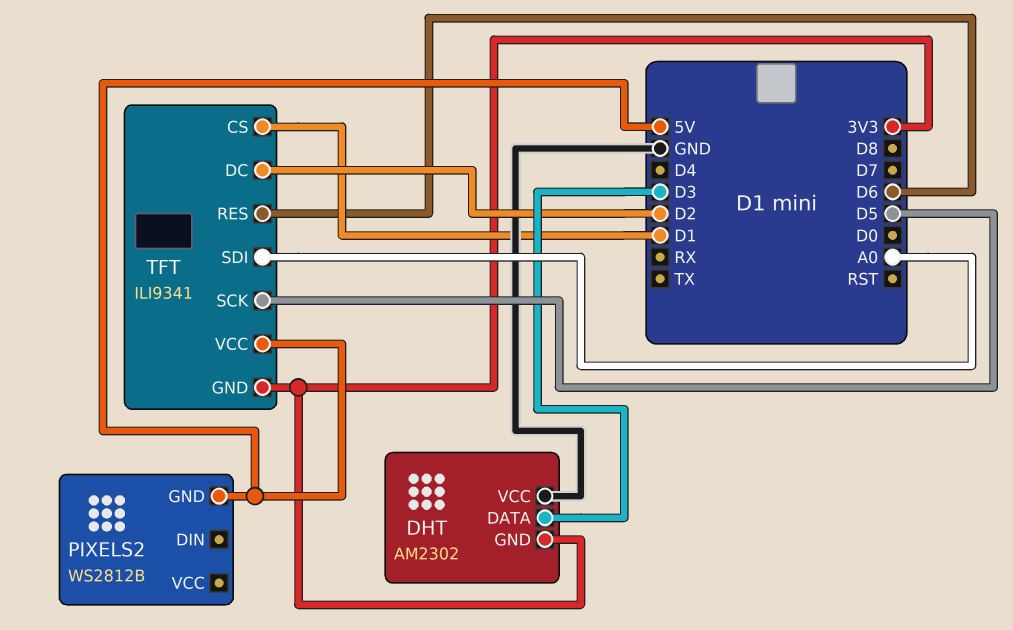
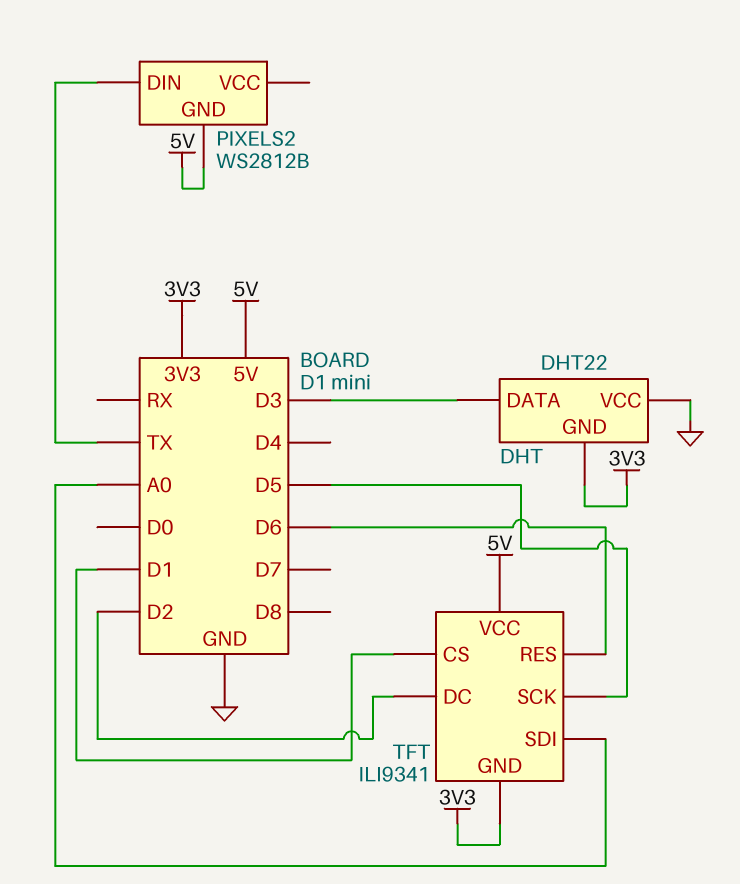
DHT: AM2302 -> DHT22
PIXELS2 pin DIN: none -> TX

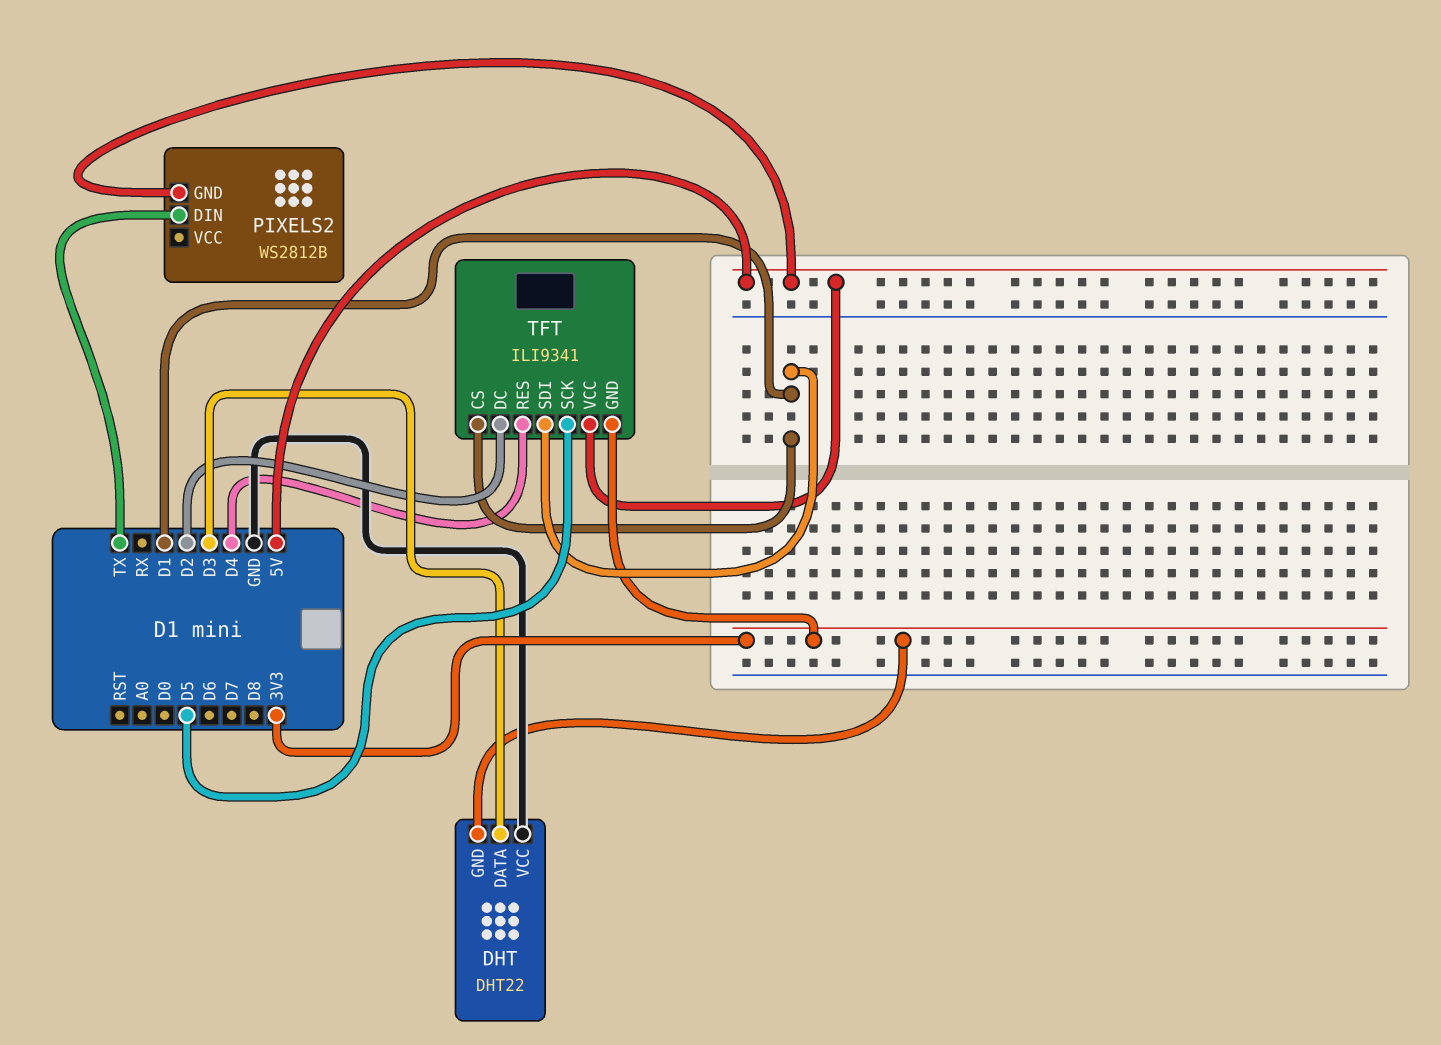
TFT pin RES: D6 -> D4
TFT pin SDI: A0 -> D1

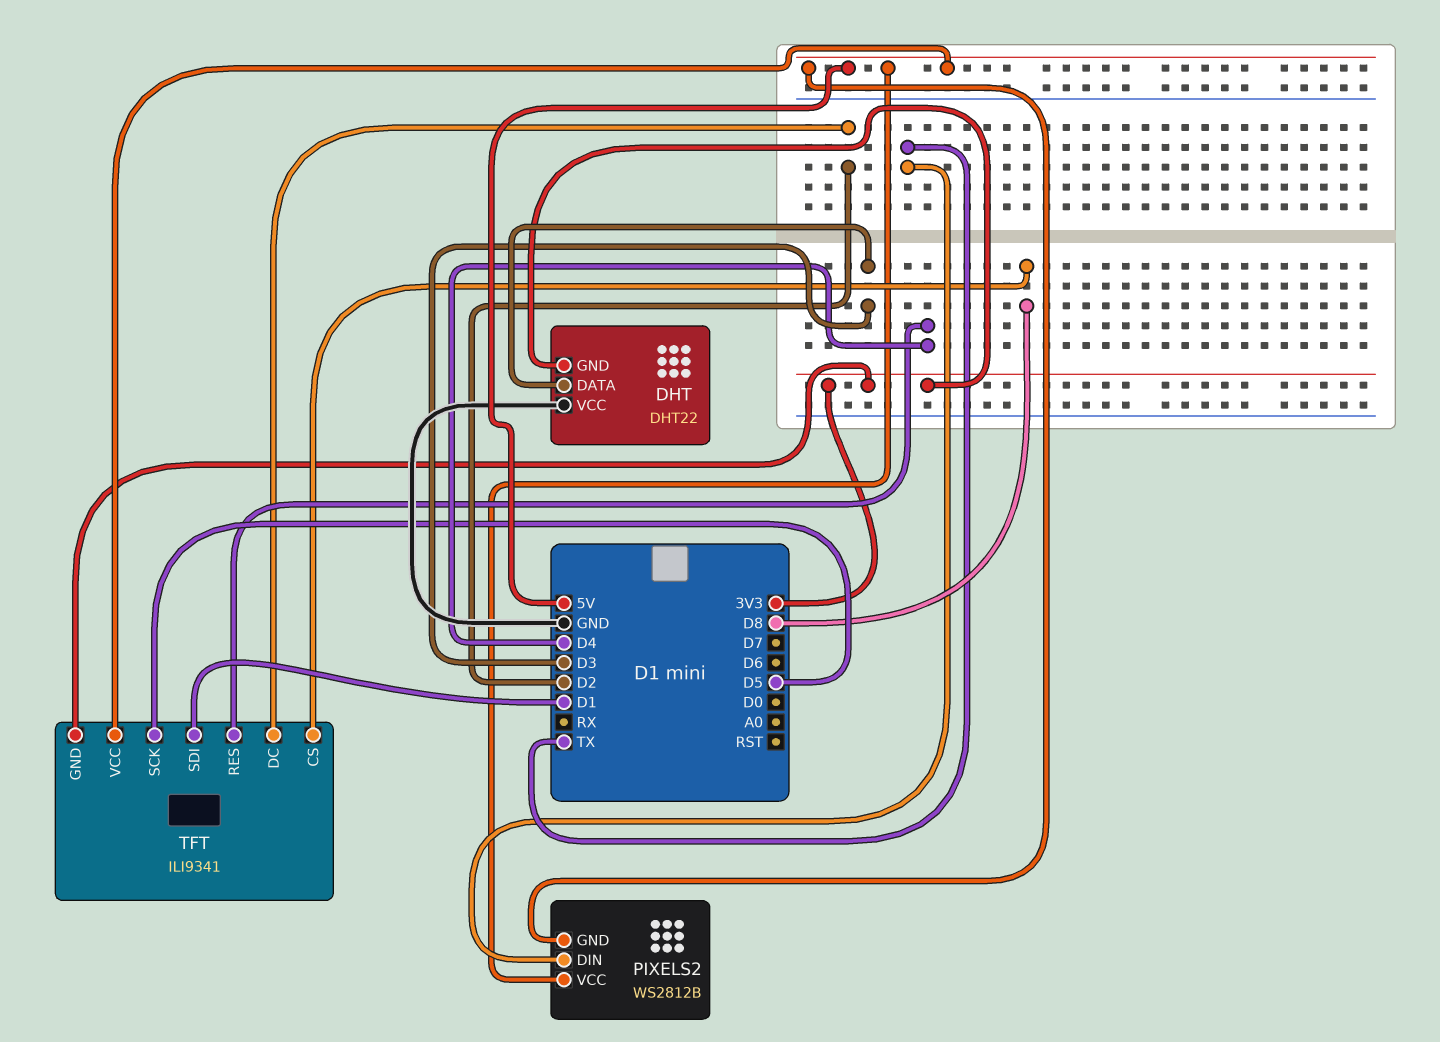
PIXELS2 pin VCC: none -> 5V
TFT pin CS: D1 -> D8

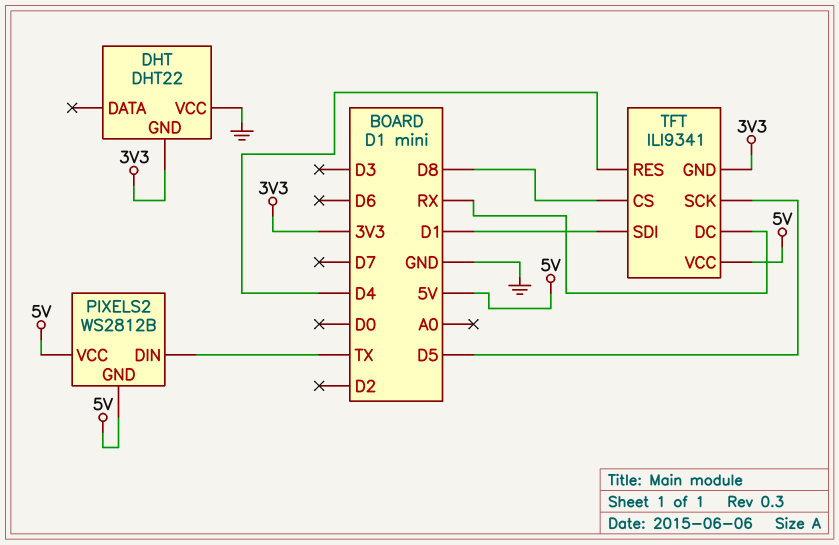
DHT pin DATA: D3 -> none
TFT pin DC: D2 -> RX

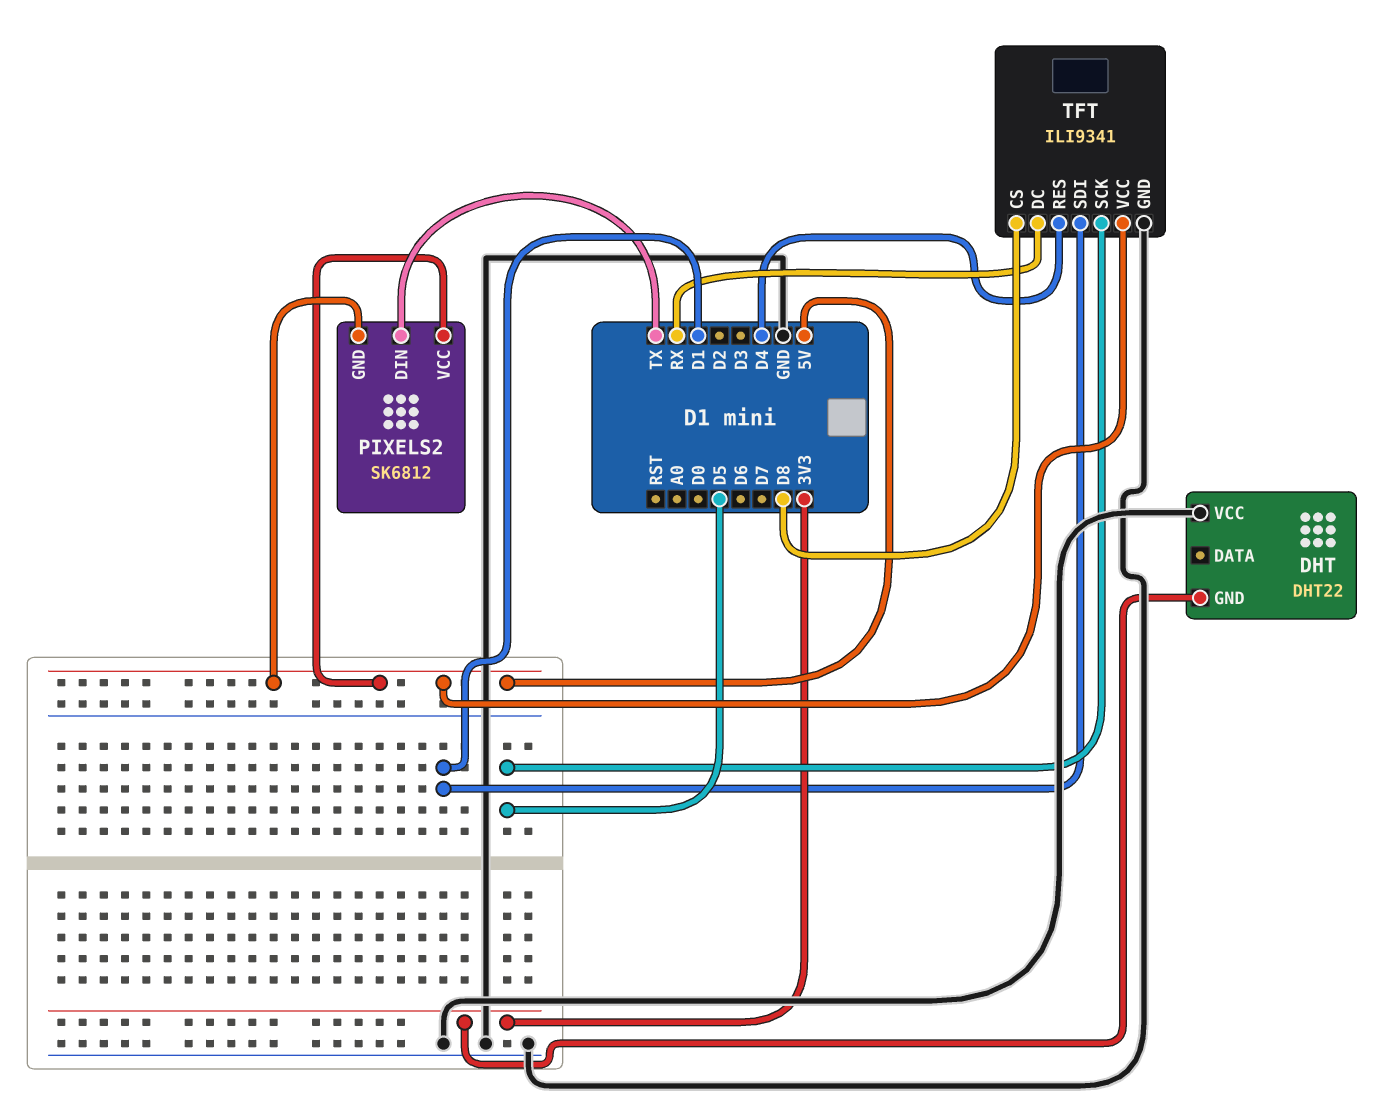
PIXELS2: WS2812B -> SK6812
TFT pin GND: 3V3 -> GND

